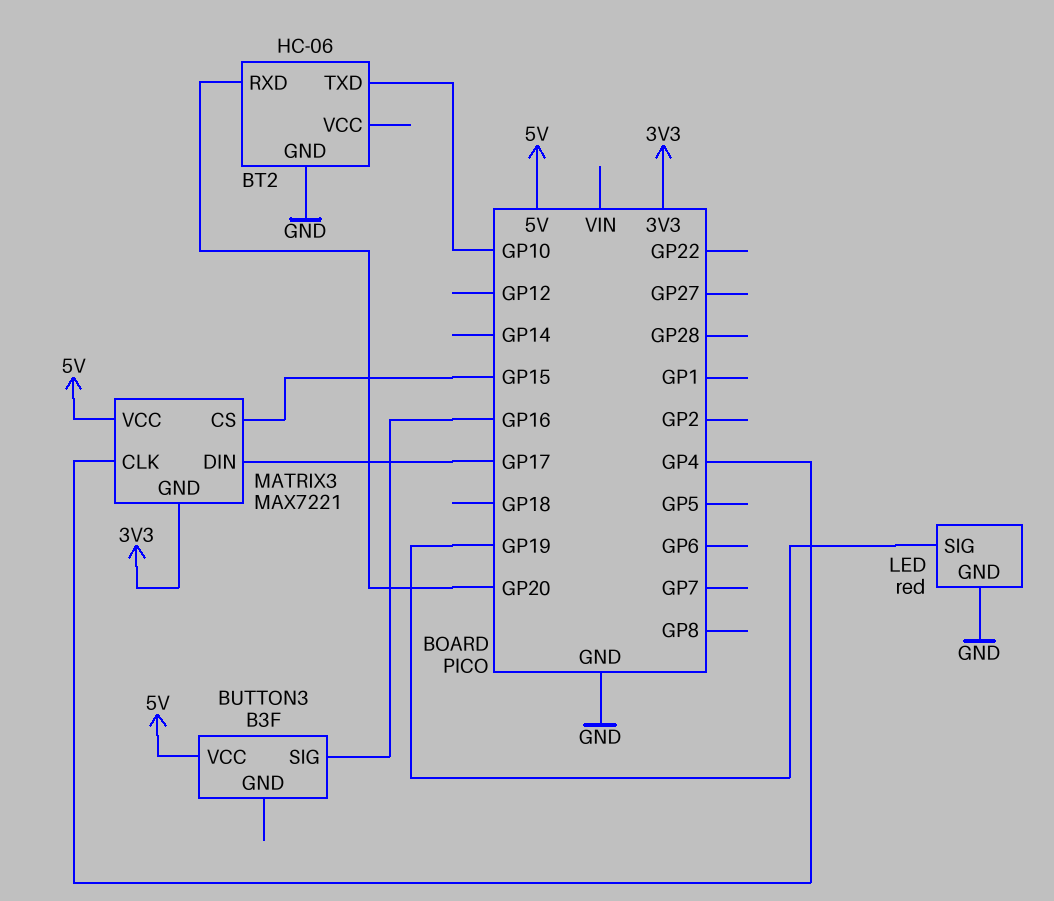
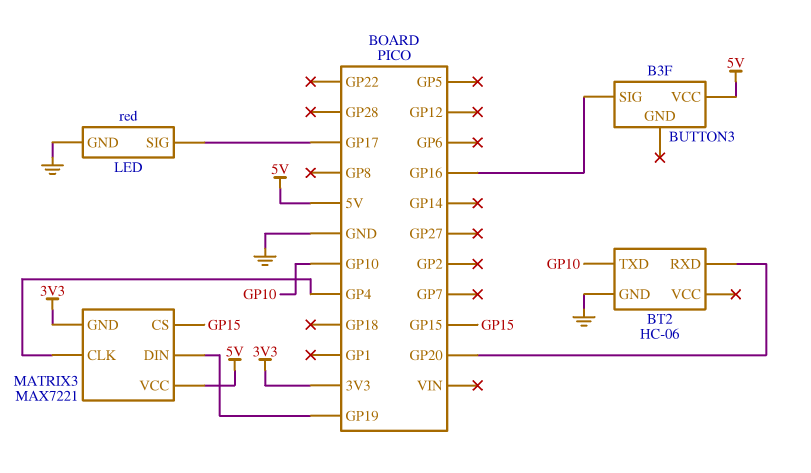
LED pin SIG: GP19 -> GP17
MATRIX3 pin DIN: GP17 -> GP19

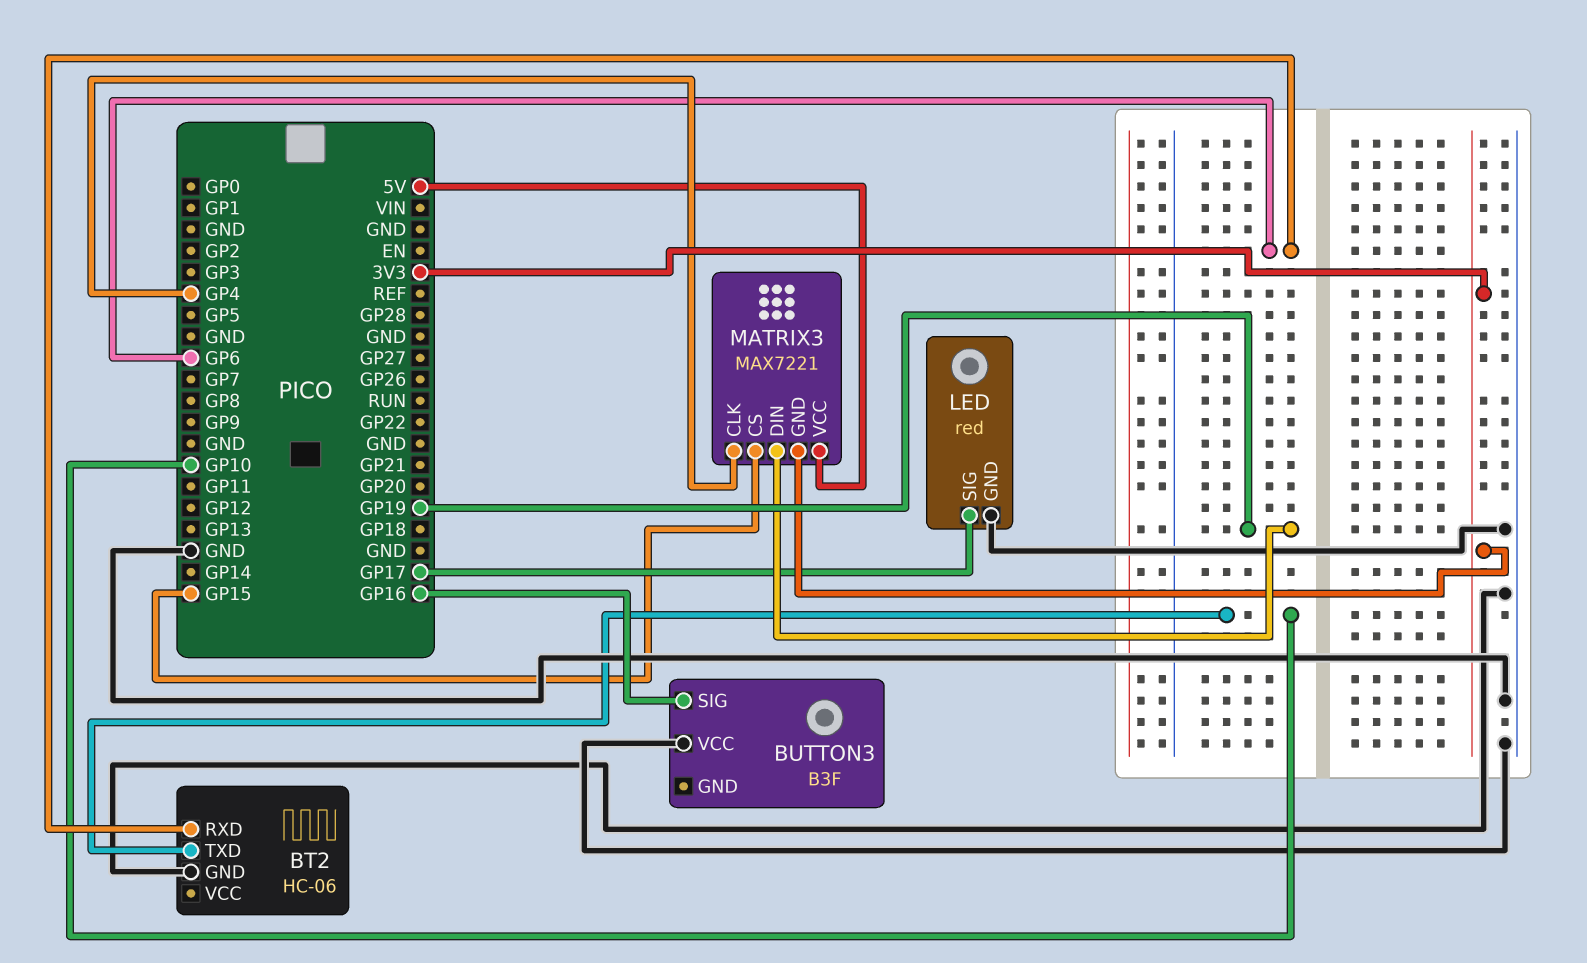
BT2 pin RXD: GP20 -> GP6
BUTTON3 pin VCC: 5V -> GND

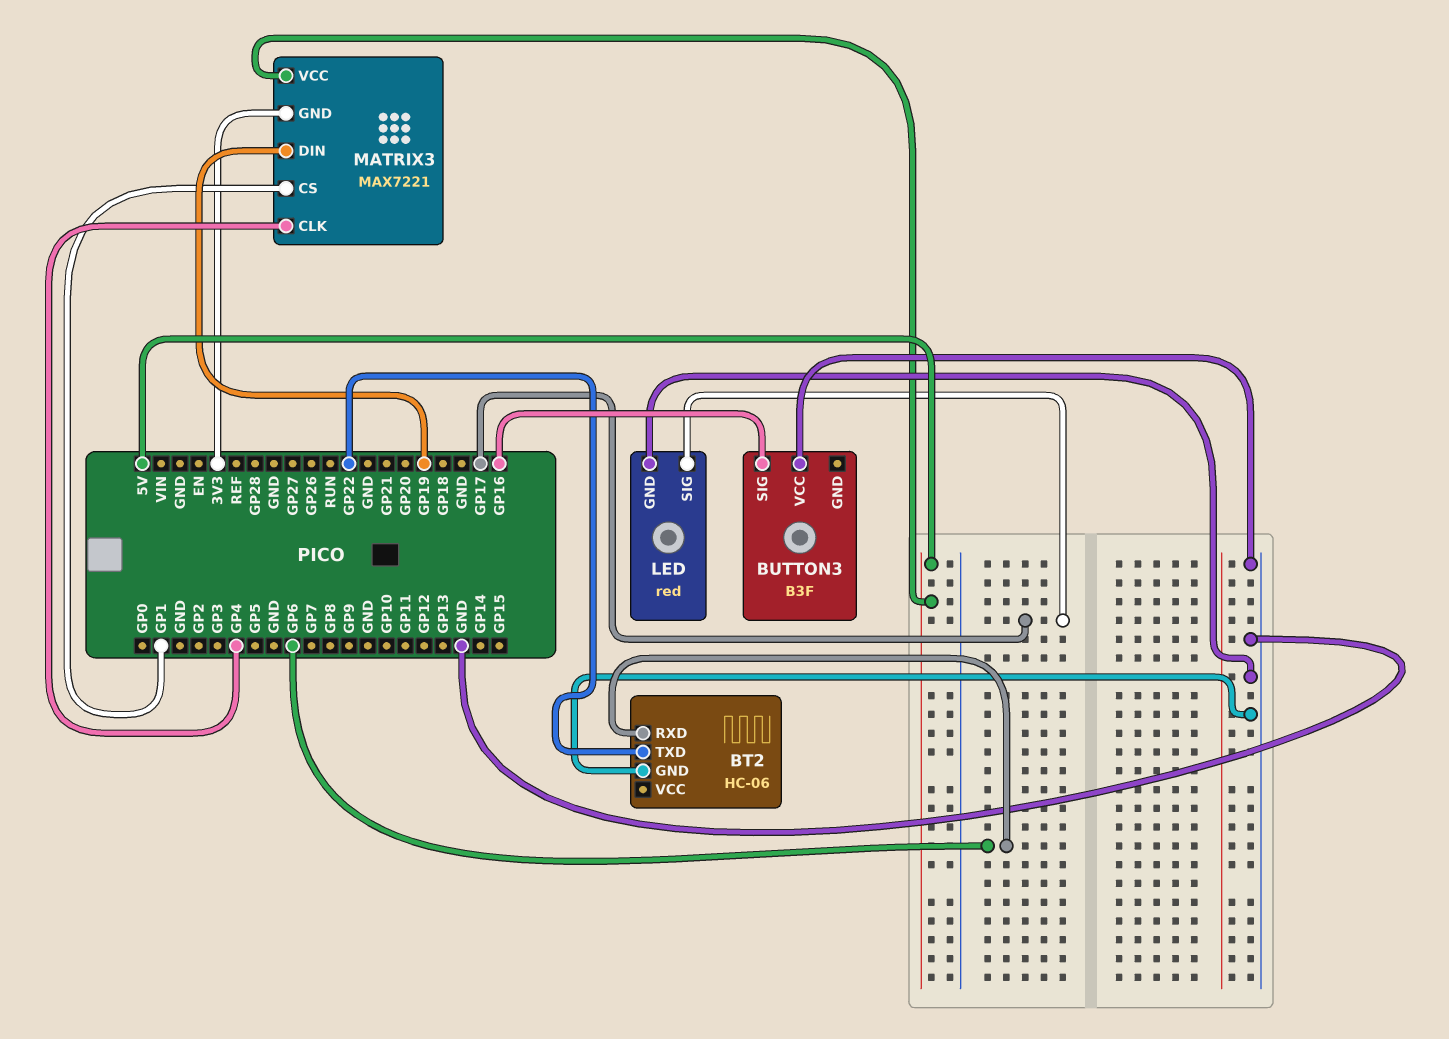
BT2 pin TXD: GP10 -> GP22
MATRIX3 pin CS: GP15 -> GP1

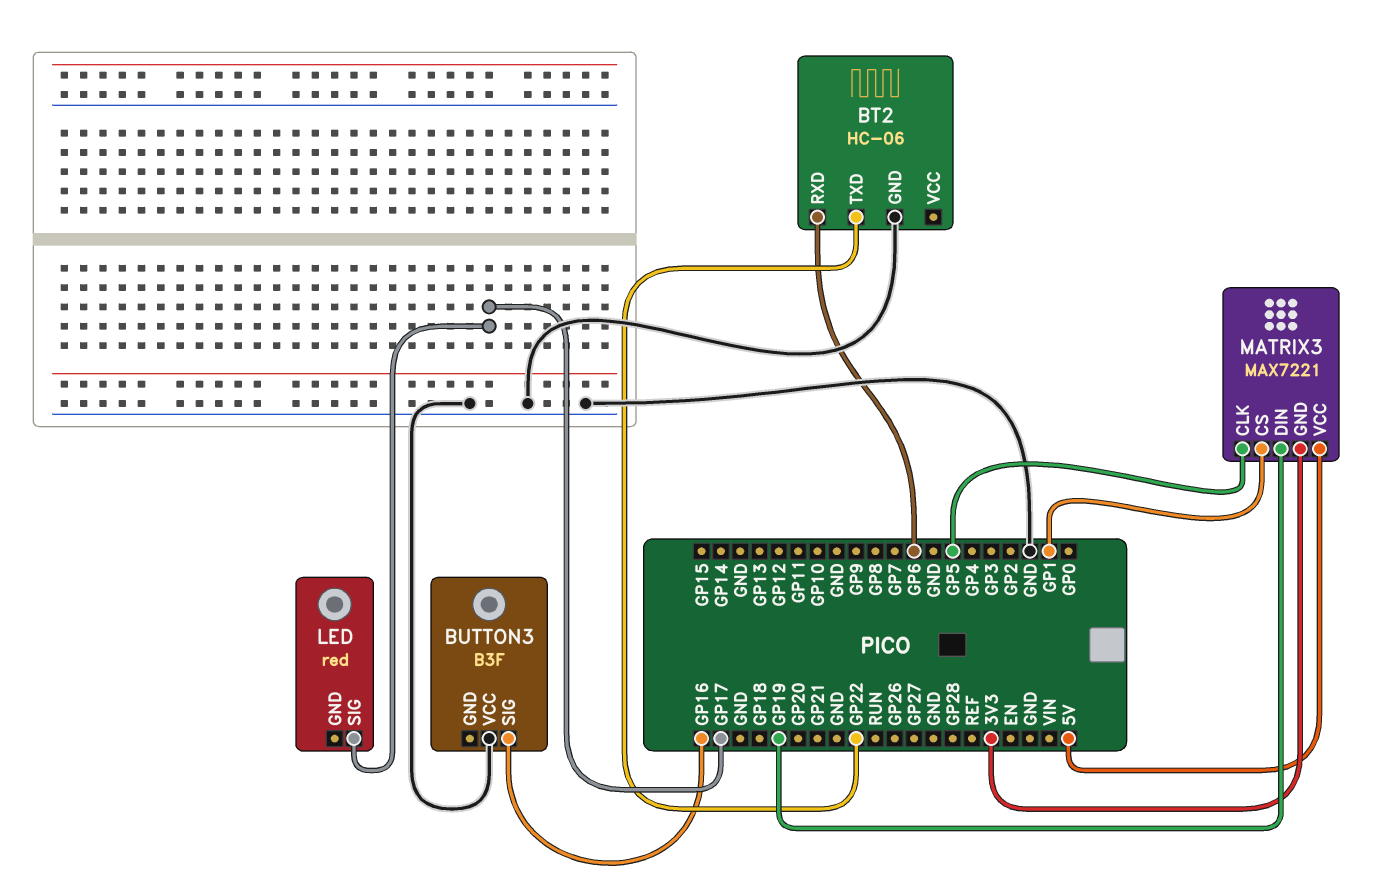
LED pin GND: GND -> none
MATRIX3 pin CLK: GP4 -> GP5

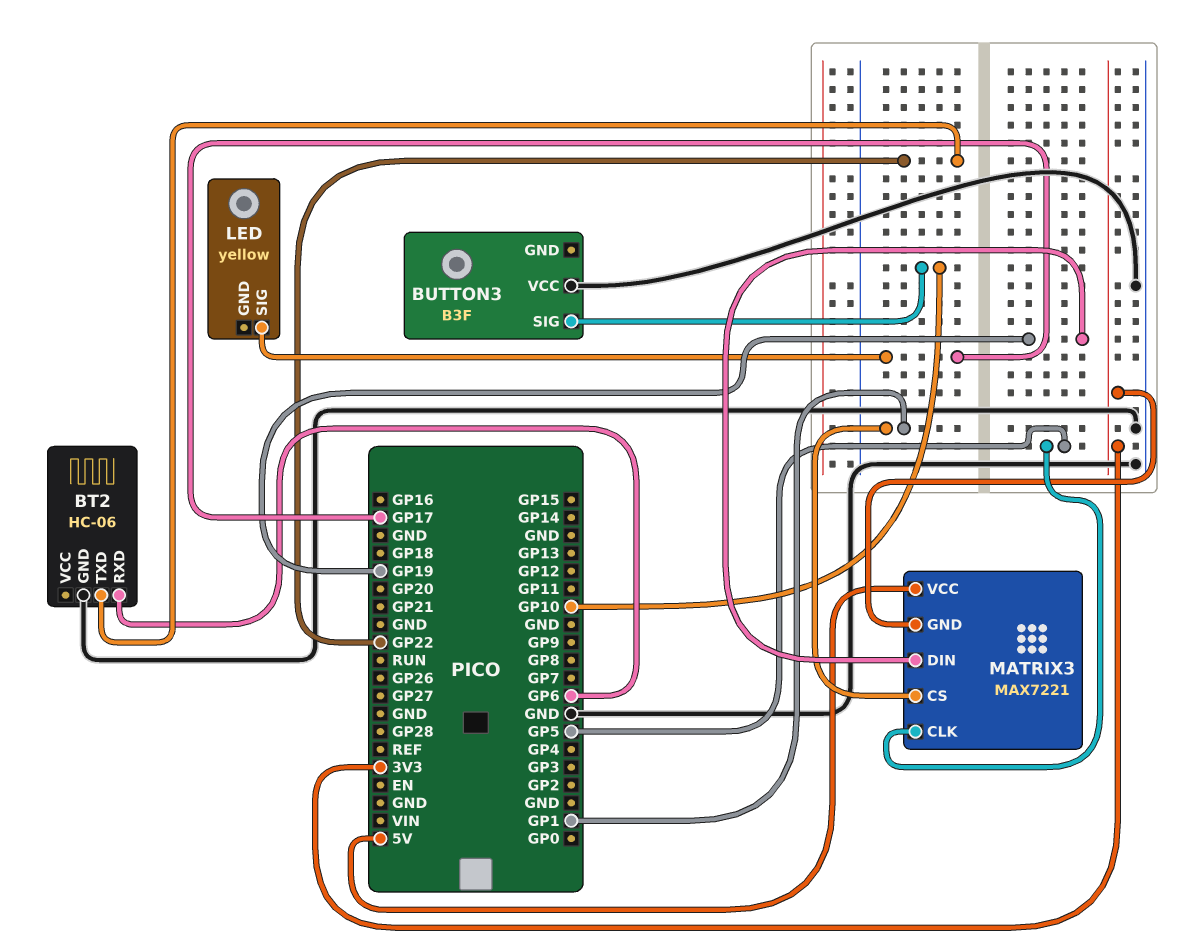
BUTTON3 pin SIG: GP16 -> GP10
LED: red -> yellow

